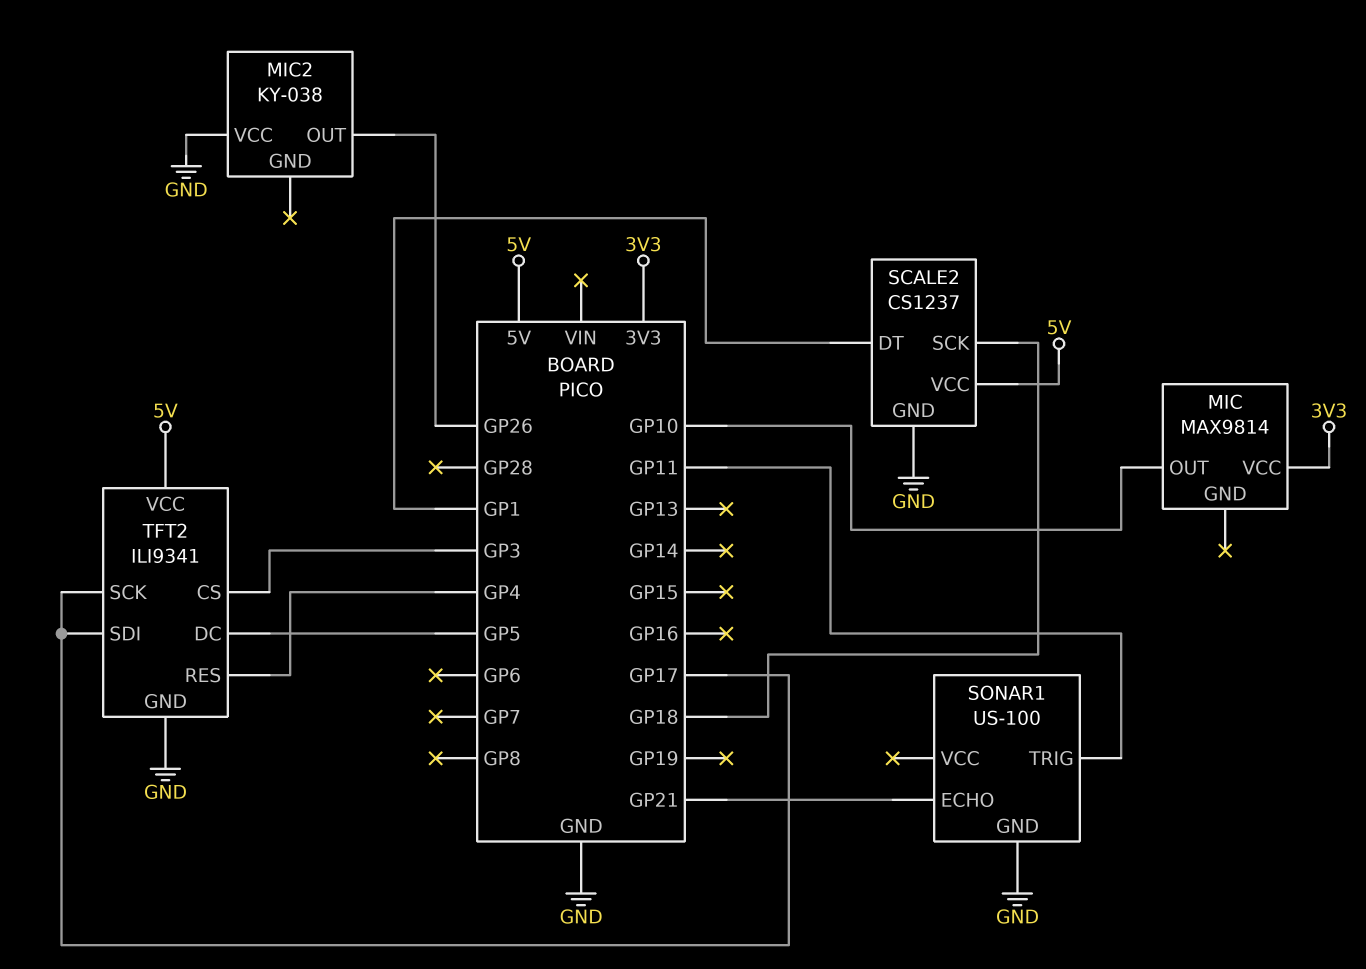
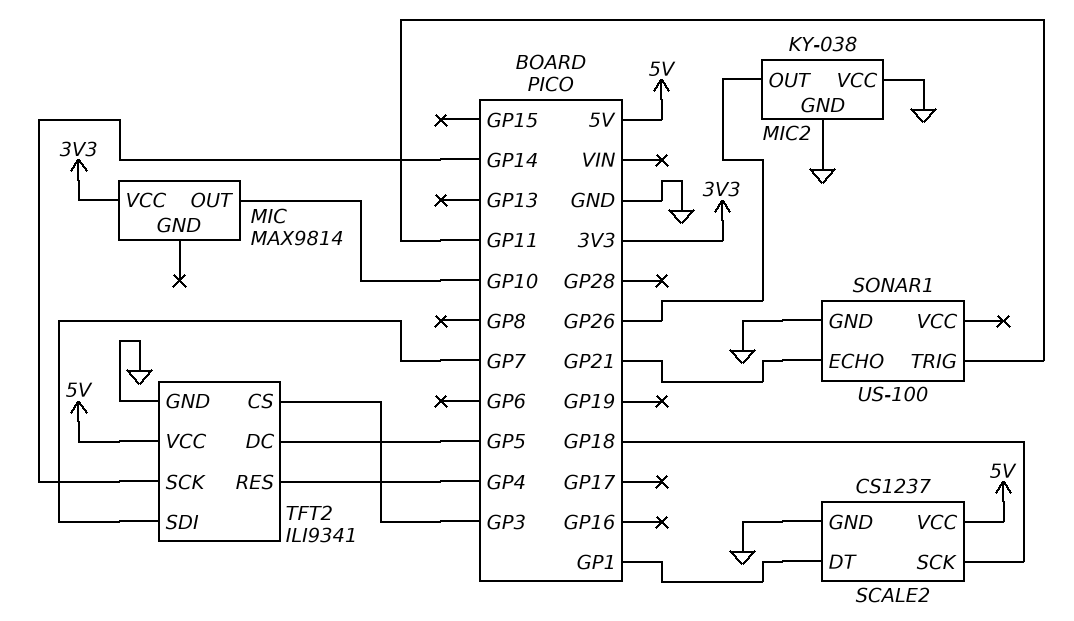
MIC2 pin GND: none -> GND
TFT2 pin SCK: GP17 -> GP14
TFT2 pin SDI: GP17 -> GP7

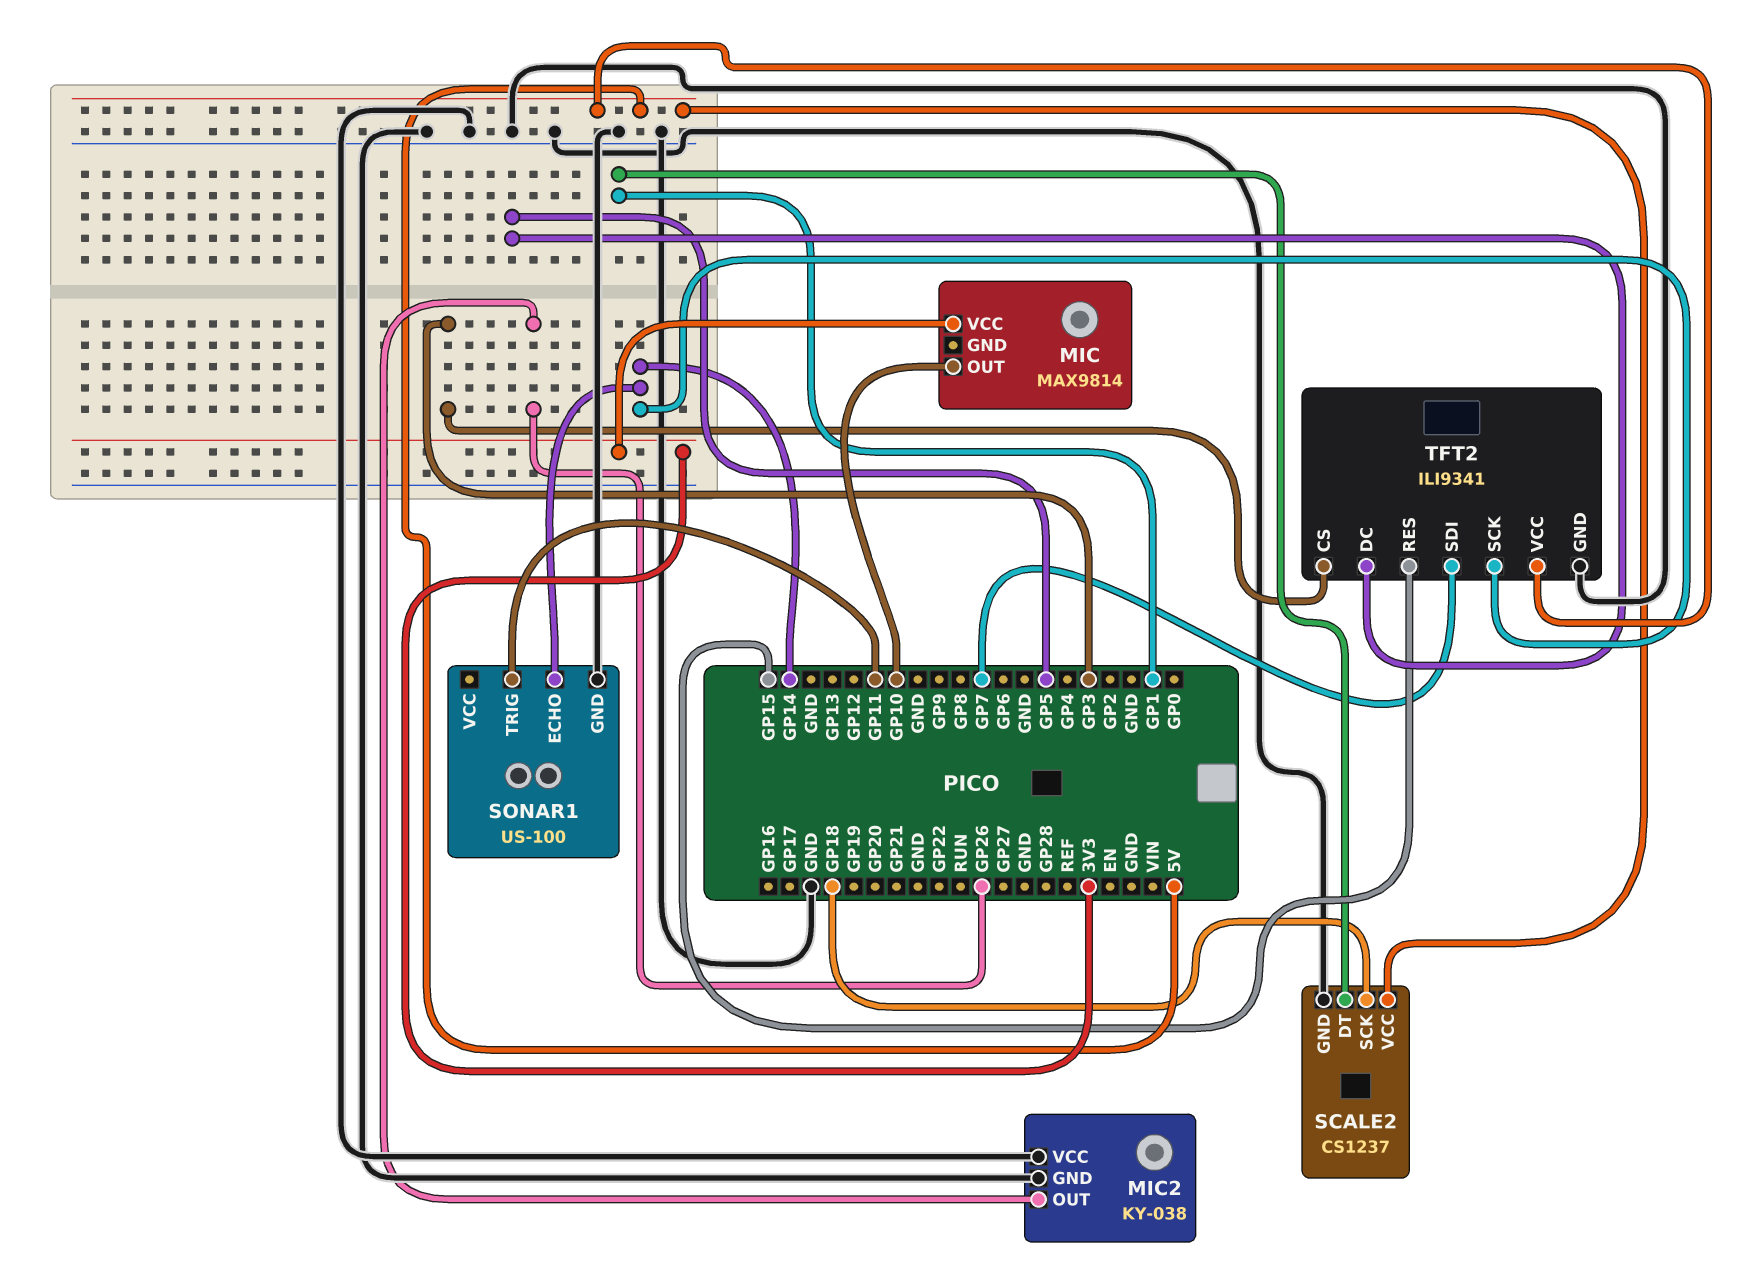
SONAR1 pin ECHO: GP21 -> GP14
TFT2 pin RES: GP4 -> GP15

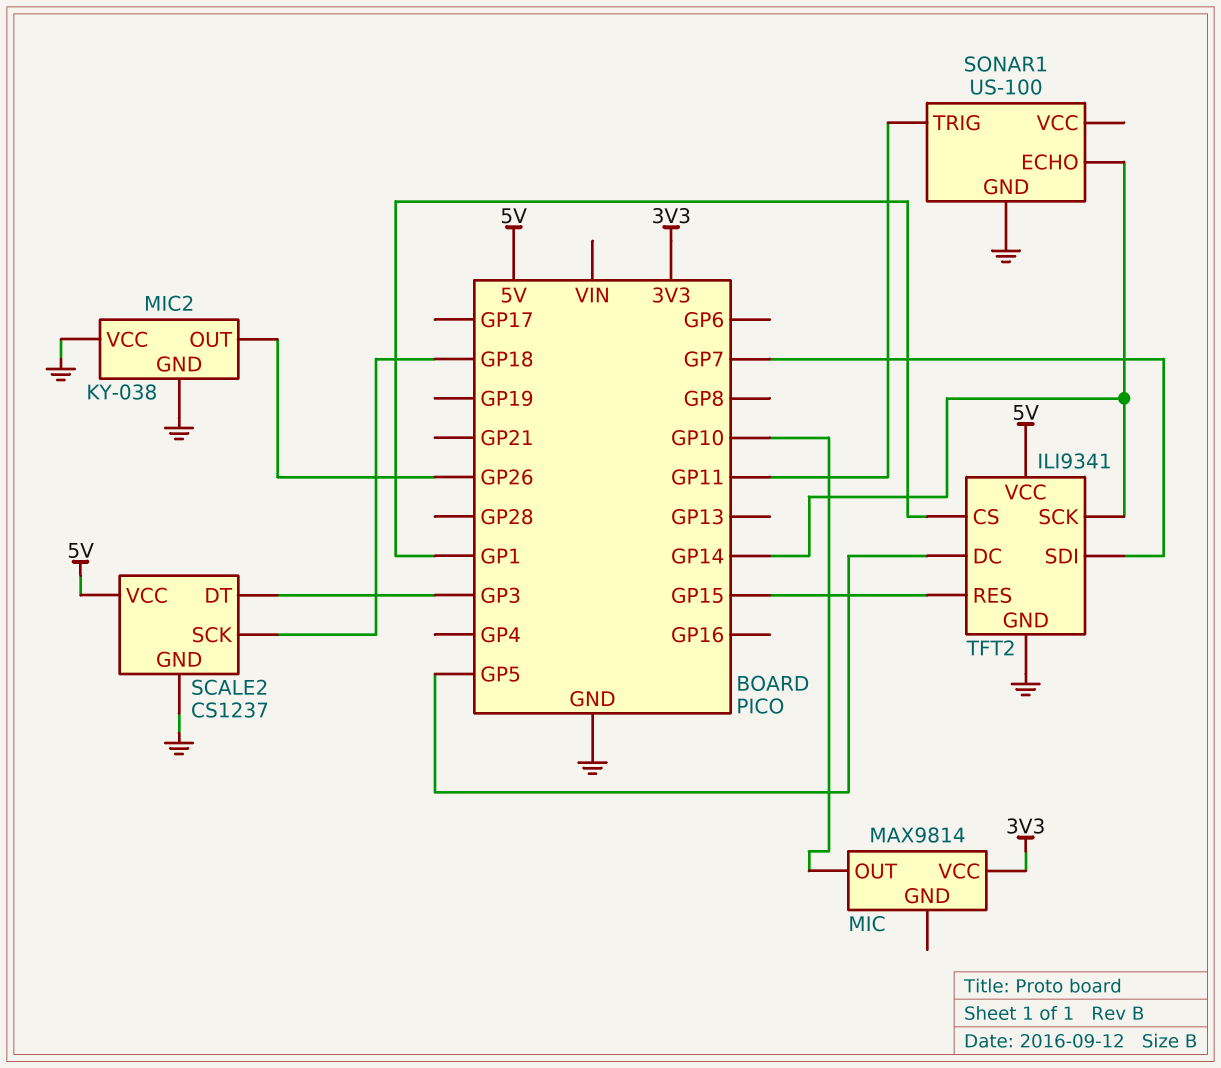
SCALE2 pin DT: GP1 -> GP3
TFT2 pin CS: GP3 -> GP1

